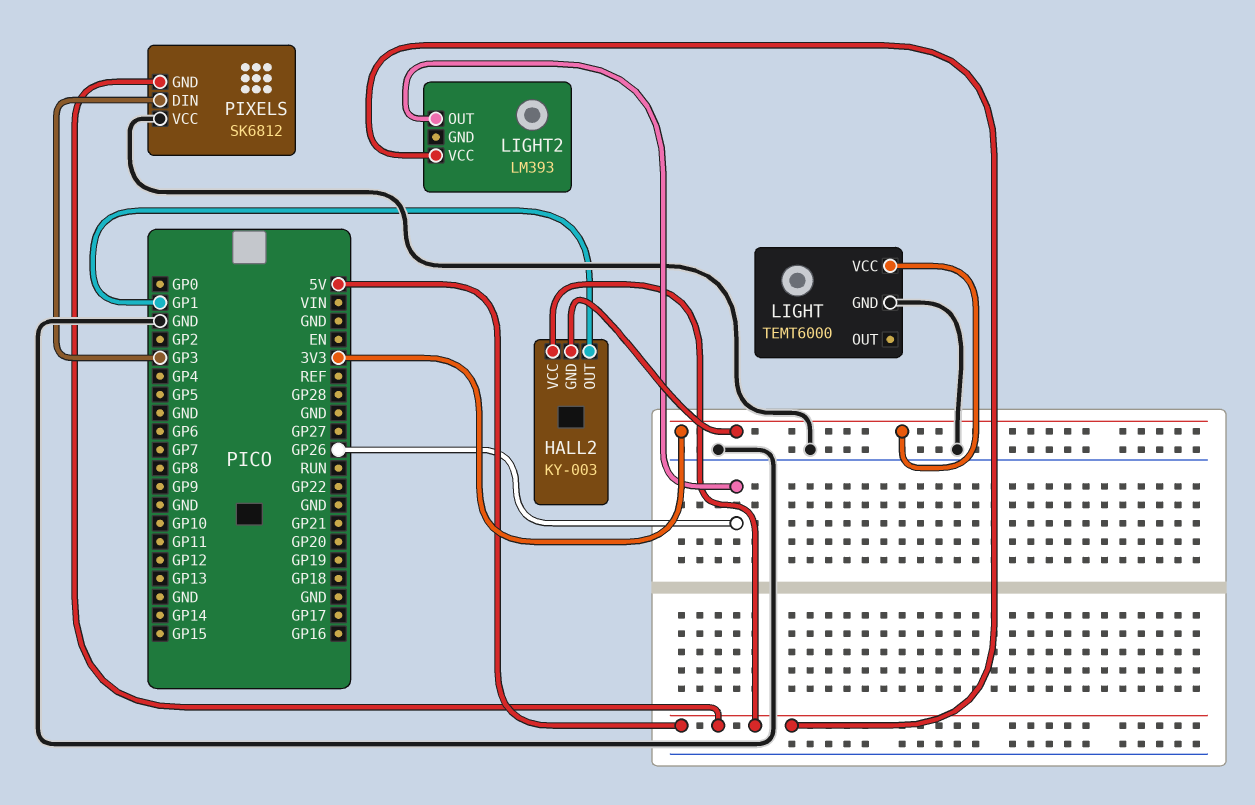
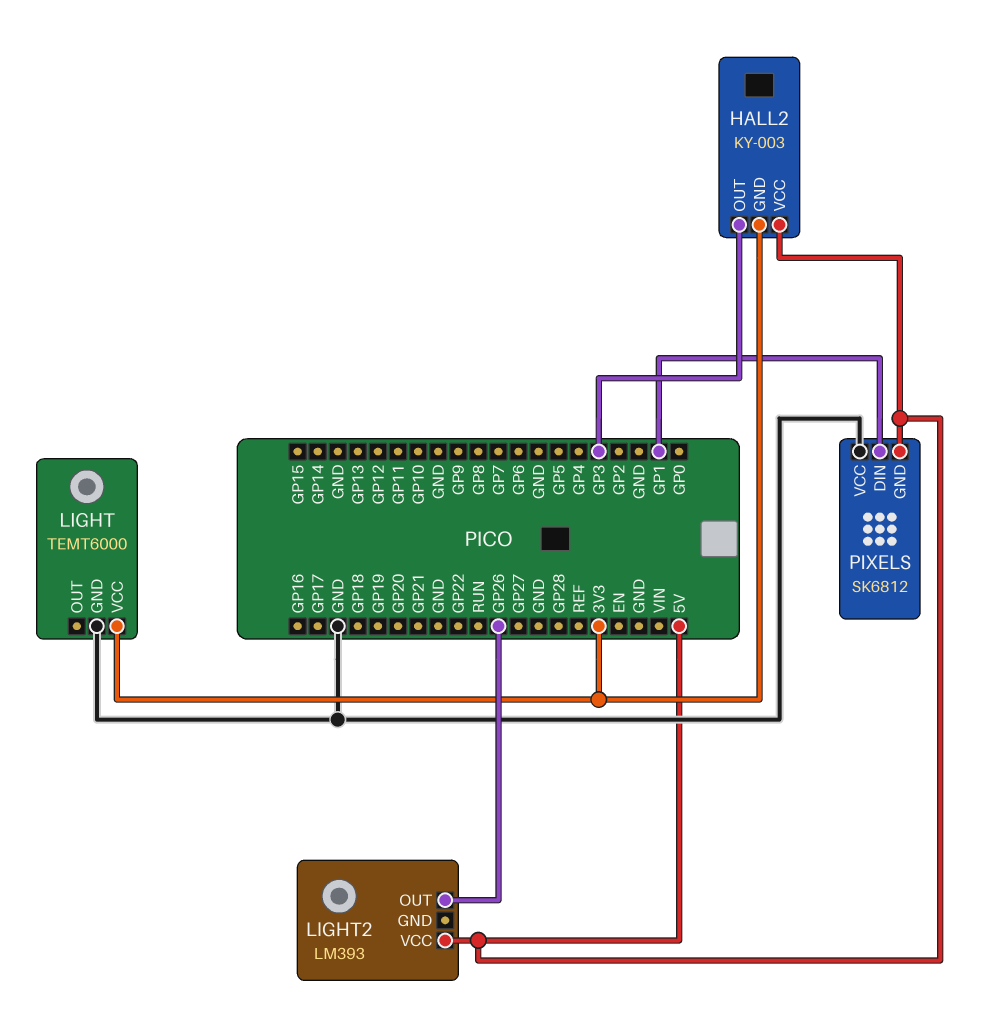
HALL2 pin OUT: GP1 -> GP3
PIXELS pin DIN: GP3 -> GP1

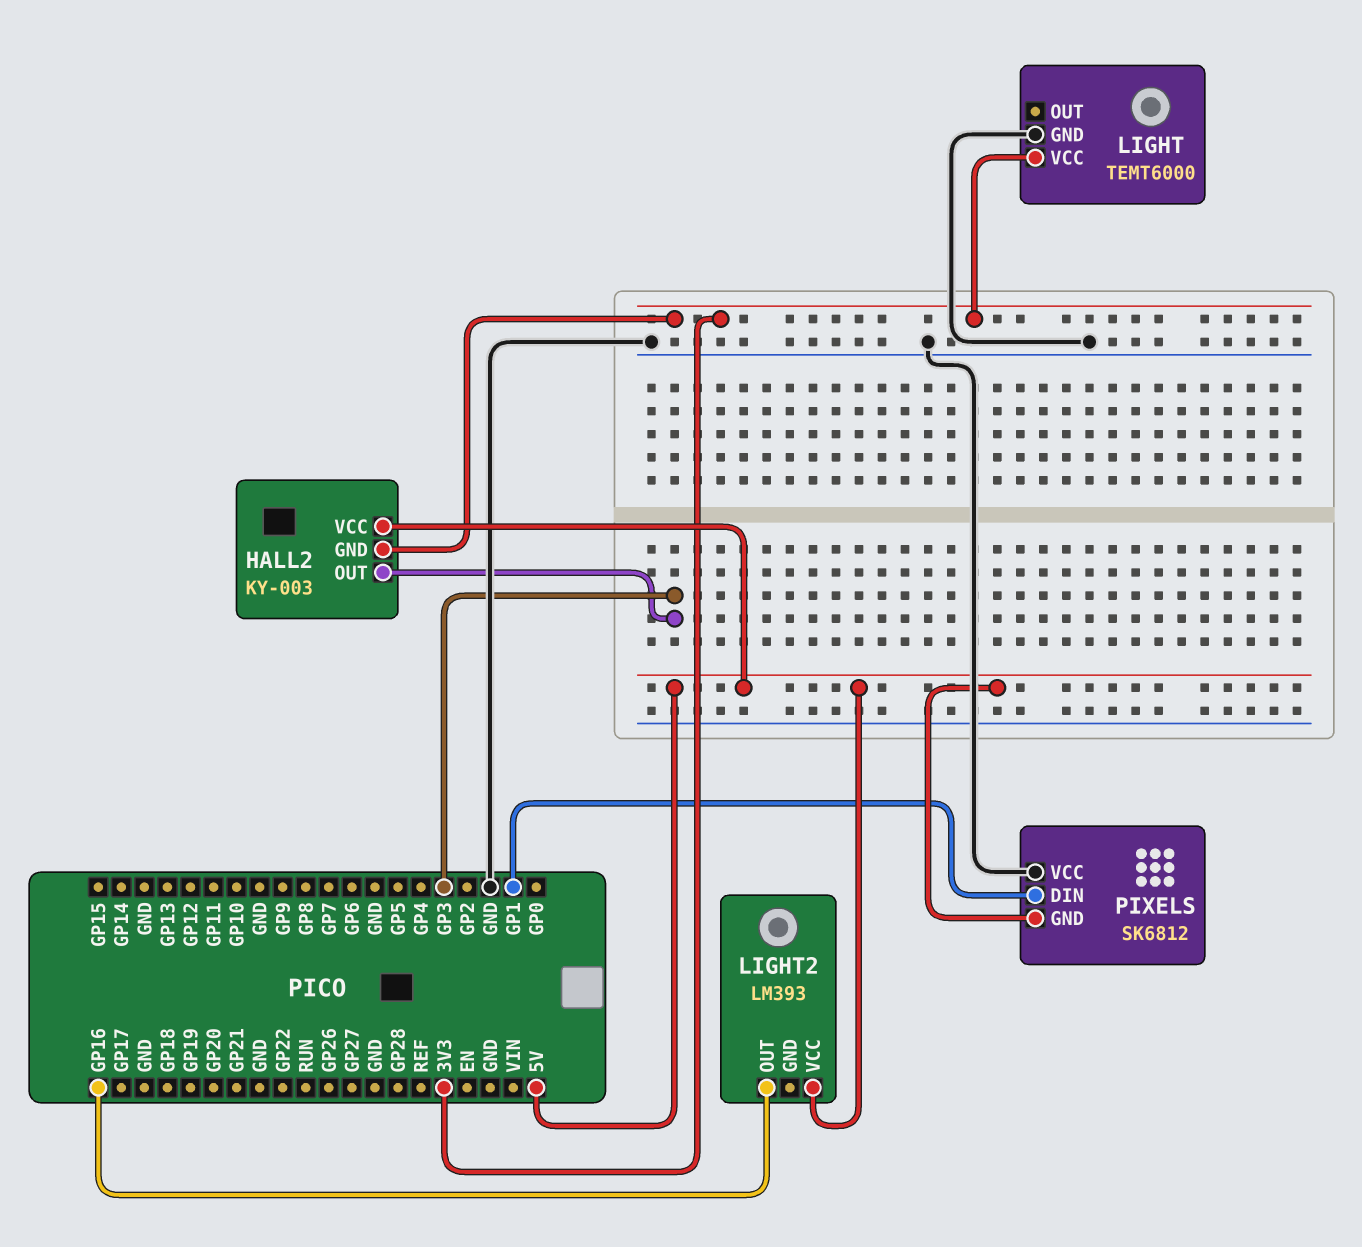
LIGHT2 pin OUT: GP26 -> GP16

